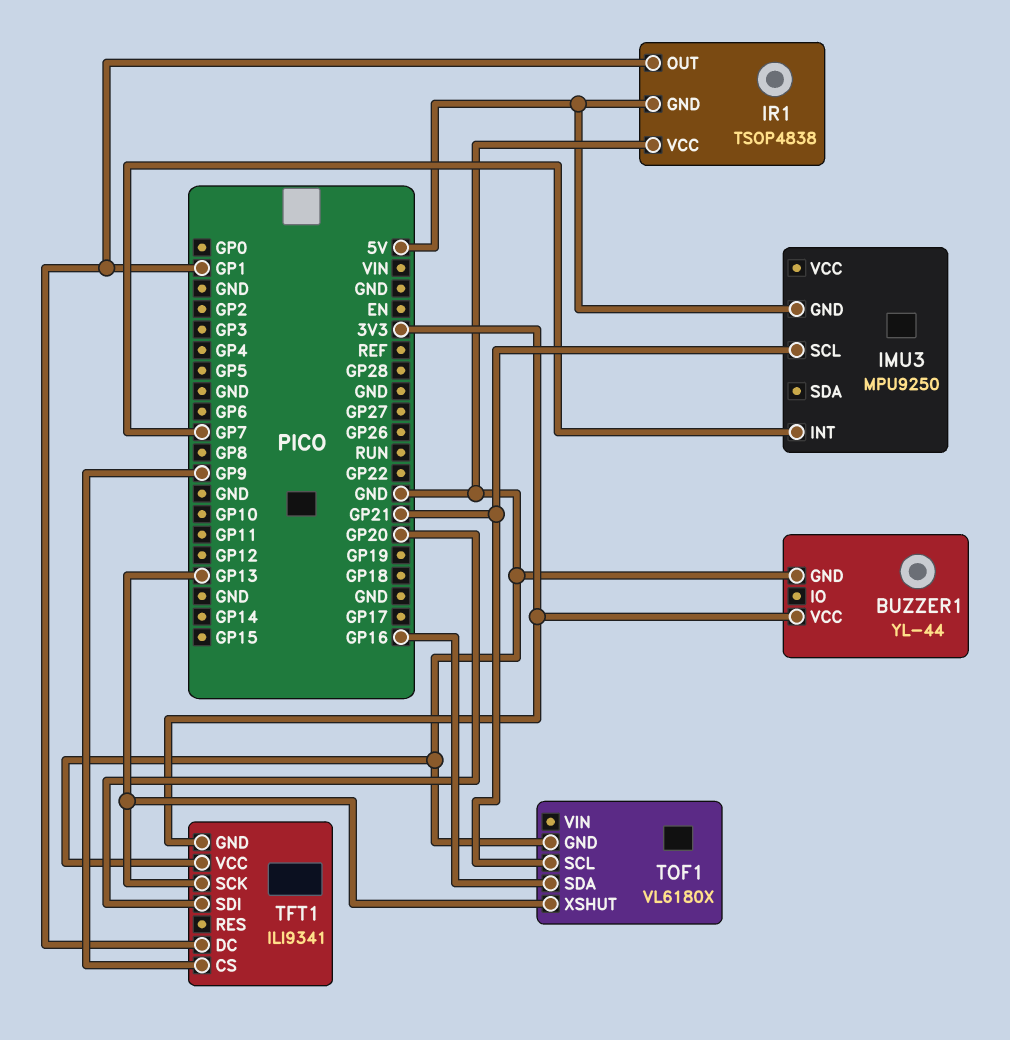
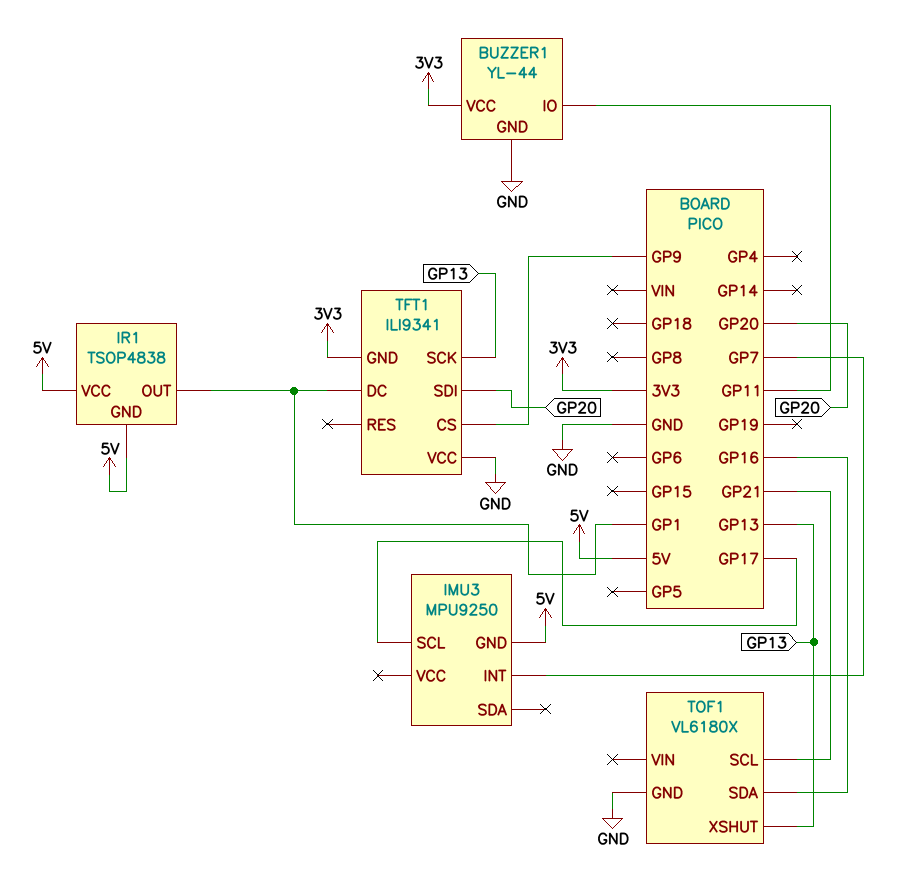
BUZZER1 pin IO: none -> GP11
IMU3 pin SCL: GP21 -> GP17
IR1 pin VCC: GND -> 5V

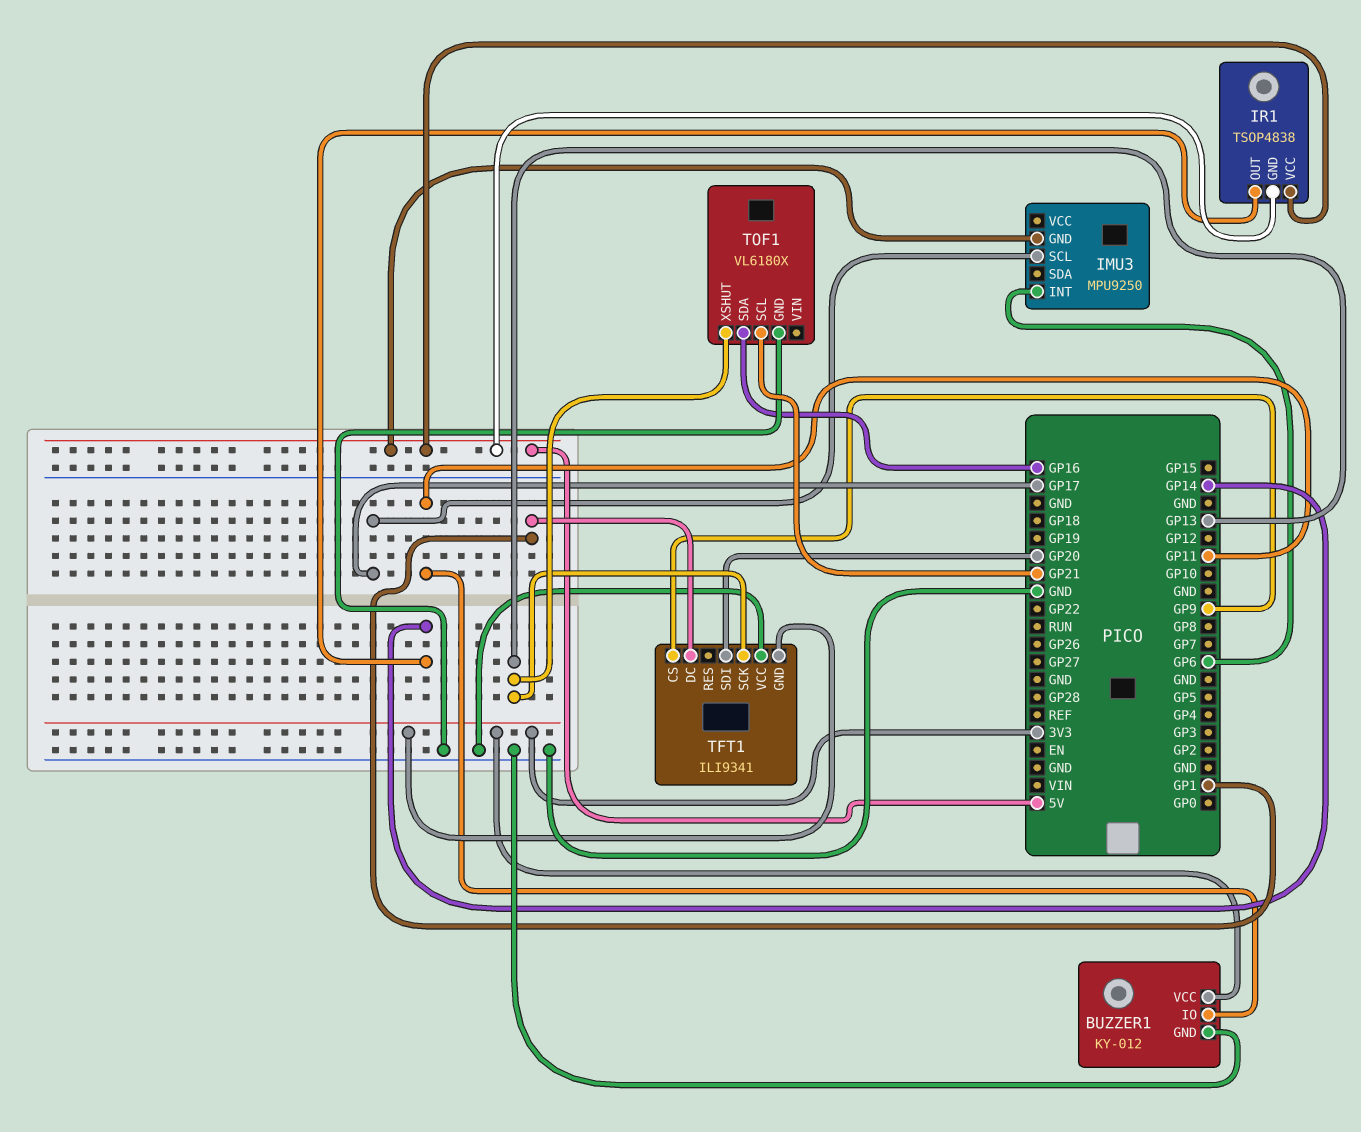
BUZZER1: YL-44 -> KY-012
IMU3 pin INT: GP7 -> GP6
IR1 pin OUT: GP1 -> GP14

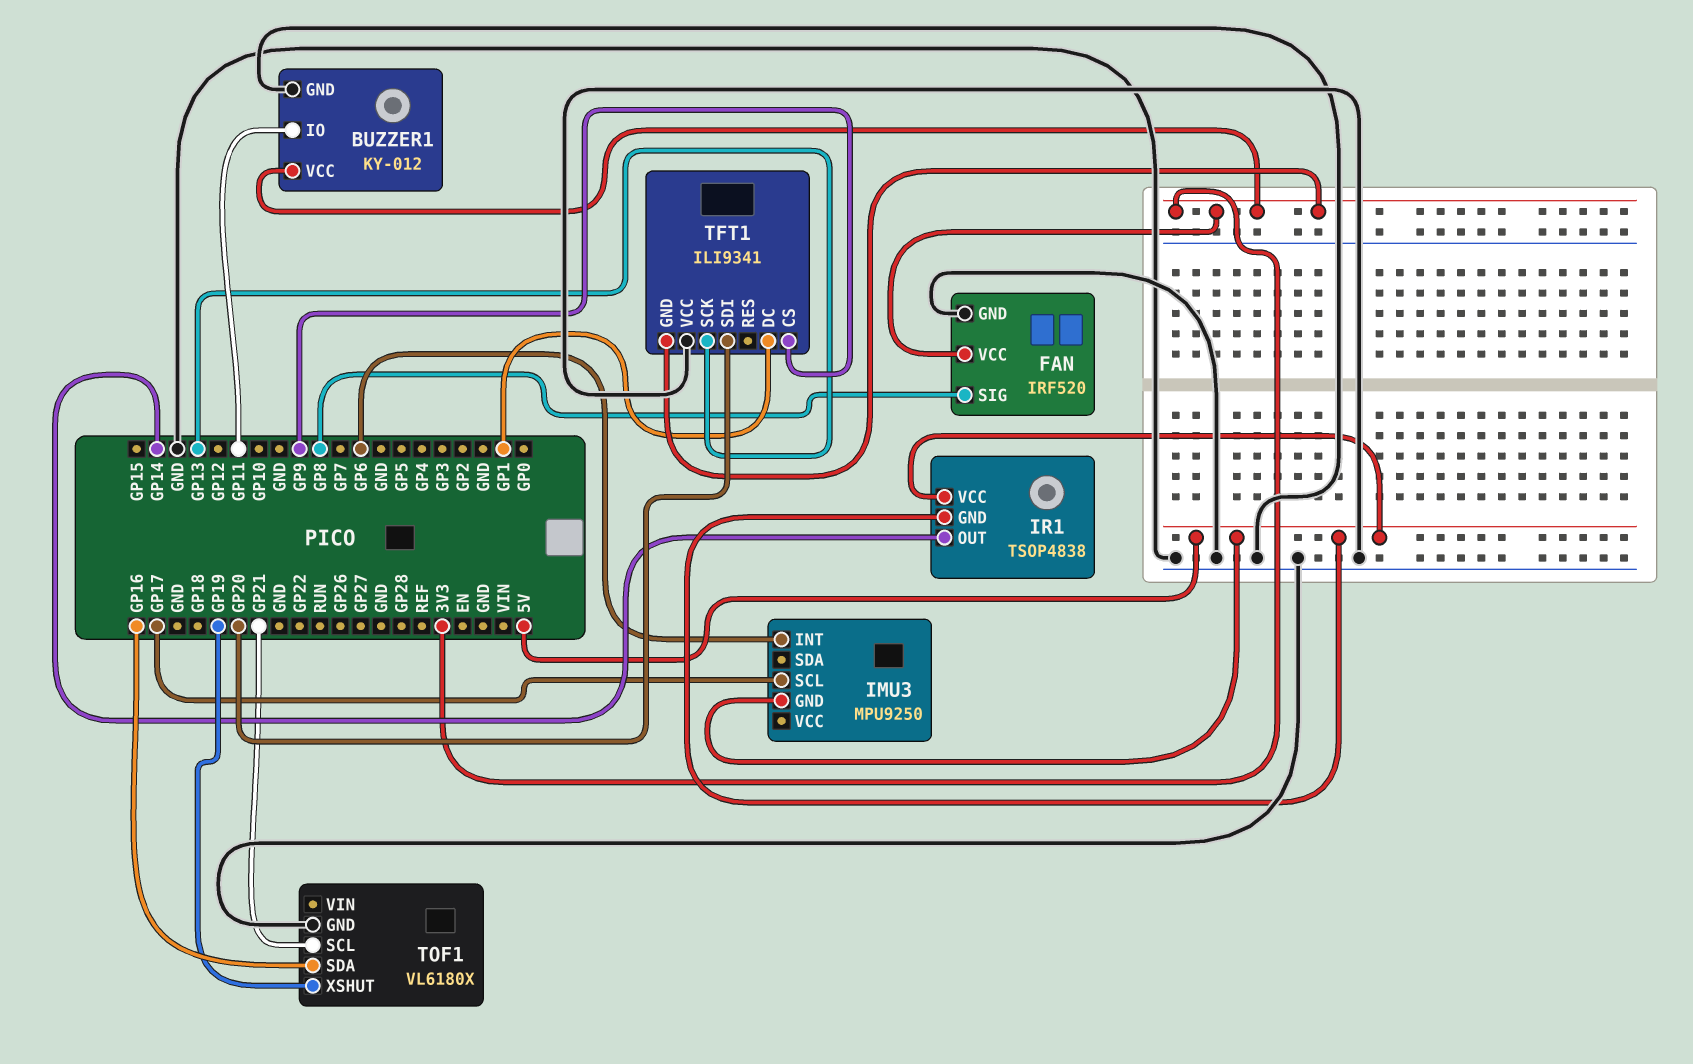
FAN: none -> IRF520
FAN pin GND: none -> GND
FAN pin SIG: none -> GP8
FAN pin VCC: none -> 3V3
TOF1 pin XSHUT: GP13 -> GP19

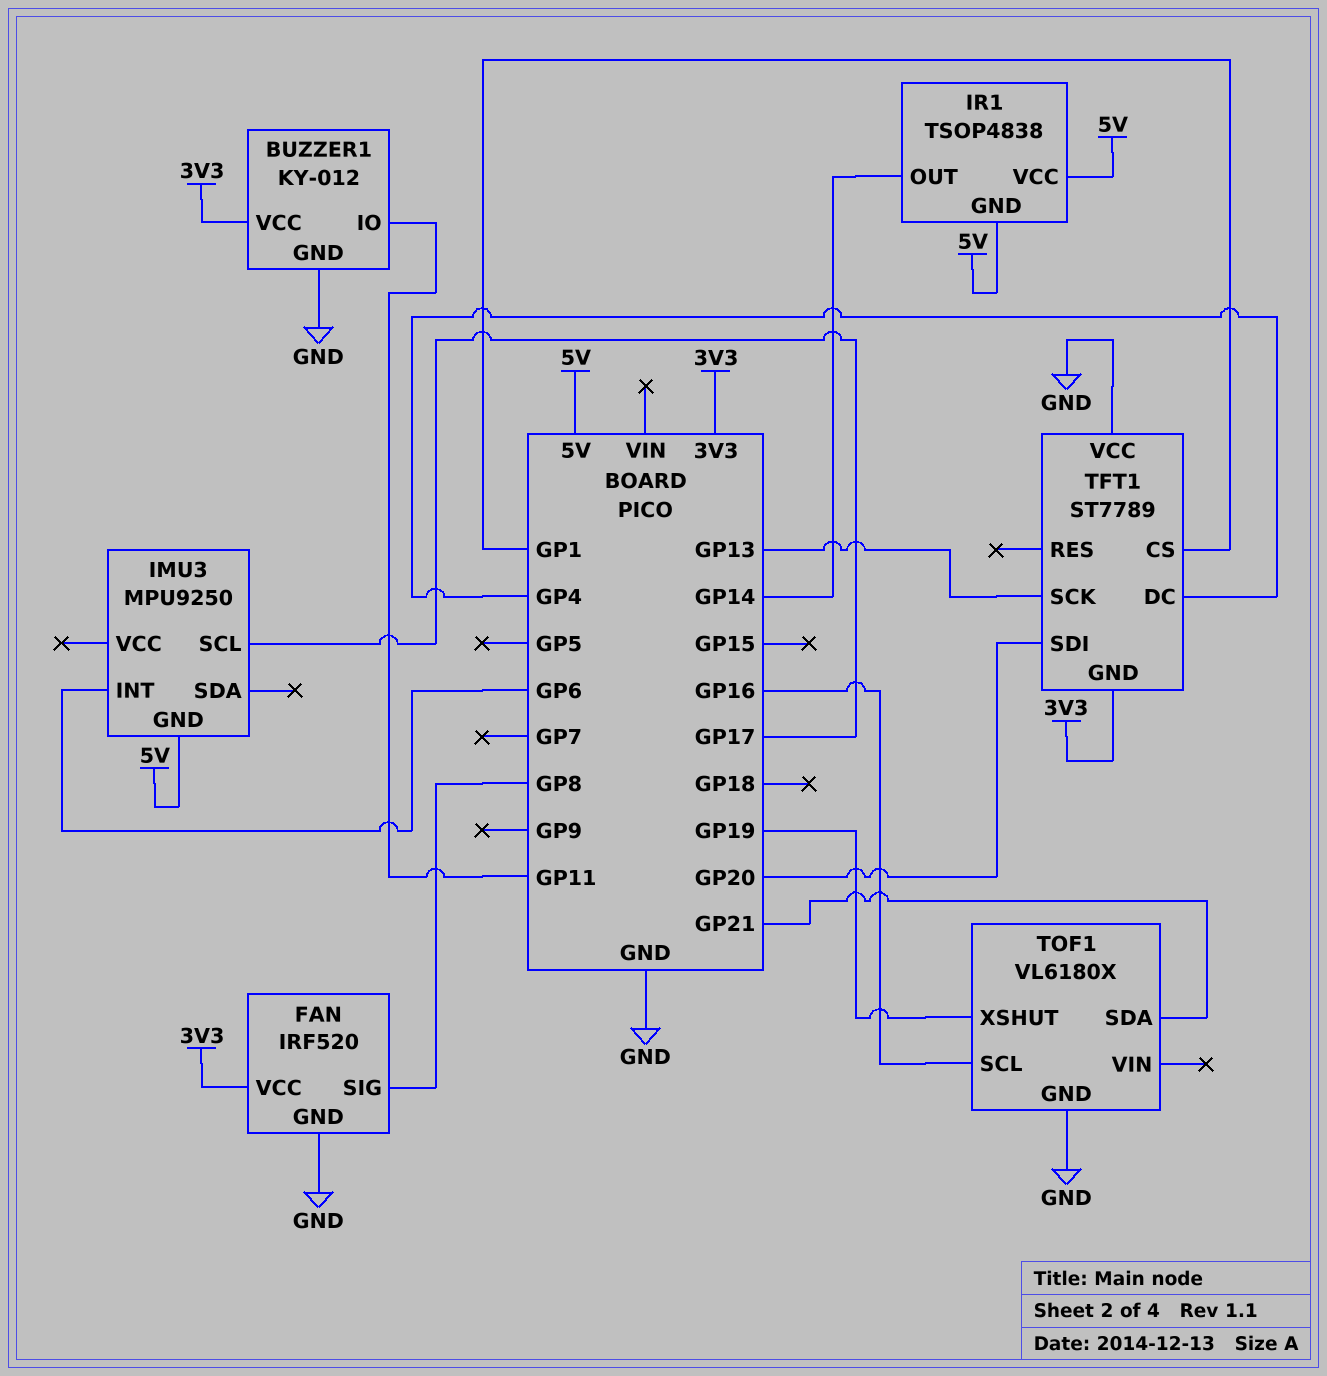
TFT1: ILI9341 -> ST7789
TFT1 pin CS: GP9 -> GP1
TFT1 pin DC: GP1 -> GP4
TOF1 pin SCL: GP21 -> GP16
TOF1 pin SDA: GP16 -> GP21

